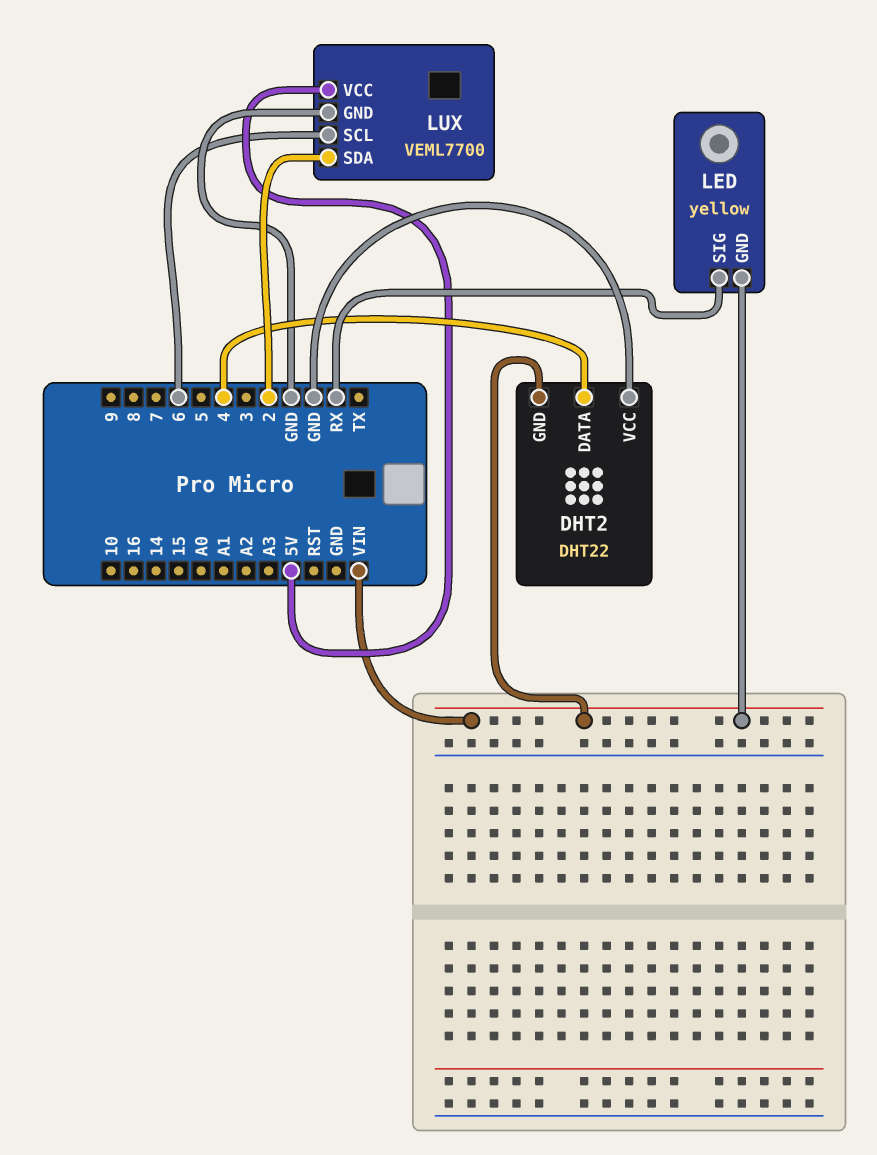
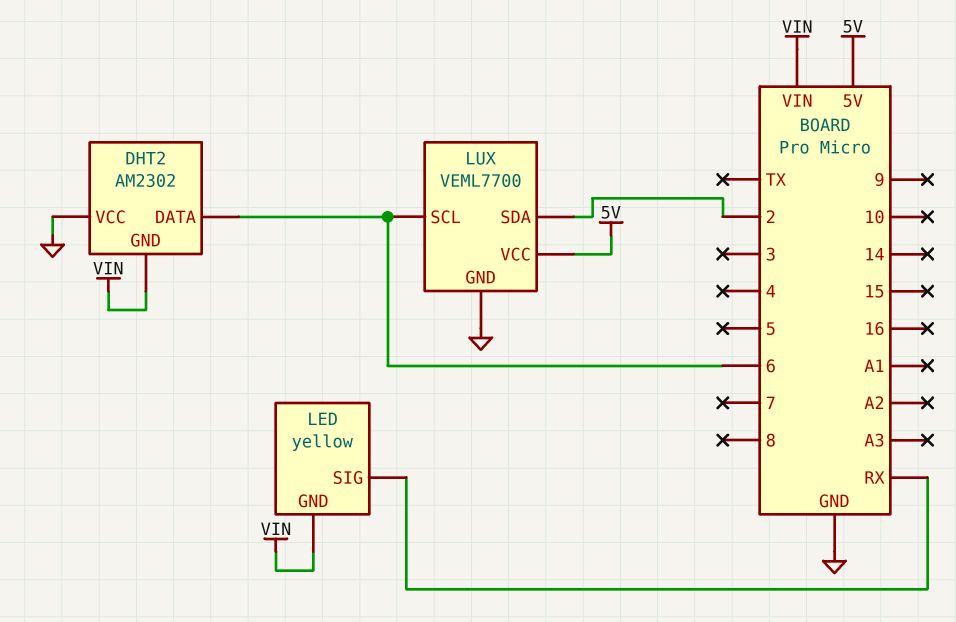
DHT2: DHT22 -> AM2302
DHT2 pin DATA: 4 -> 6

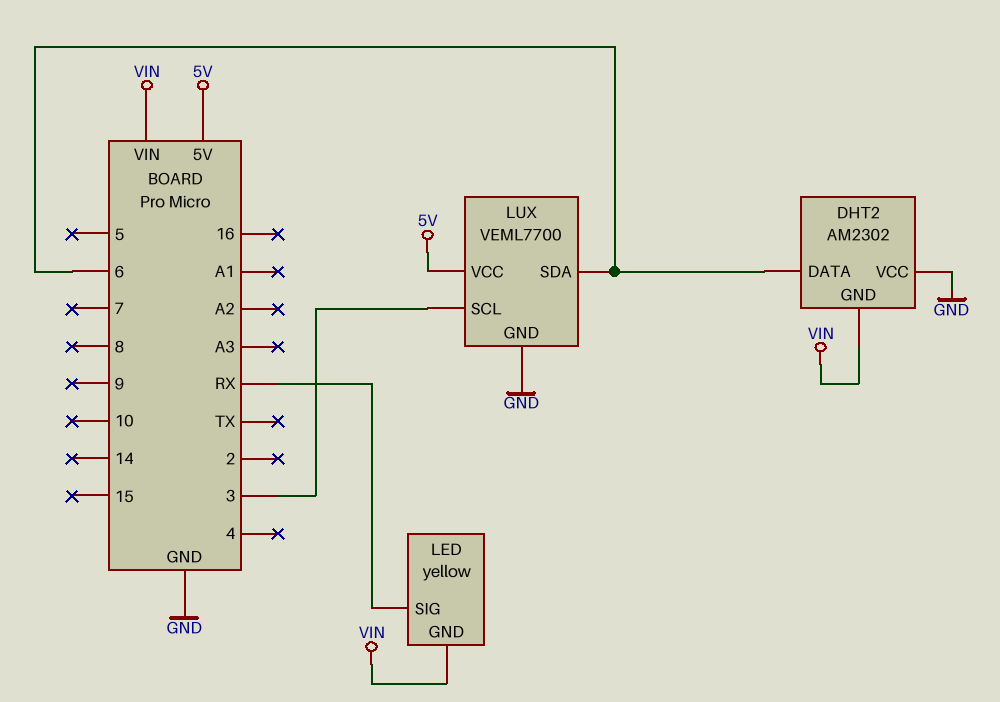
LUX pin SCL: 6 -> 3
LUX pin SDA: 2 -> 6

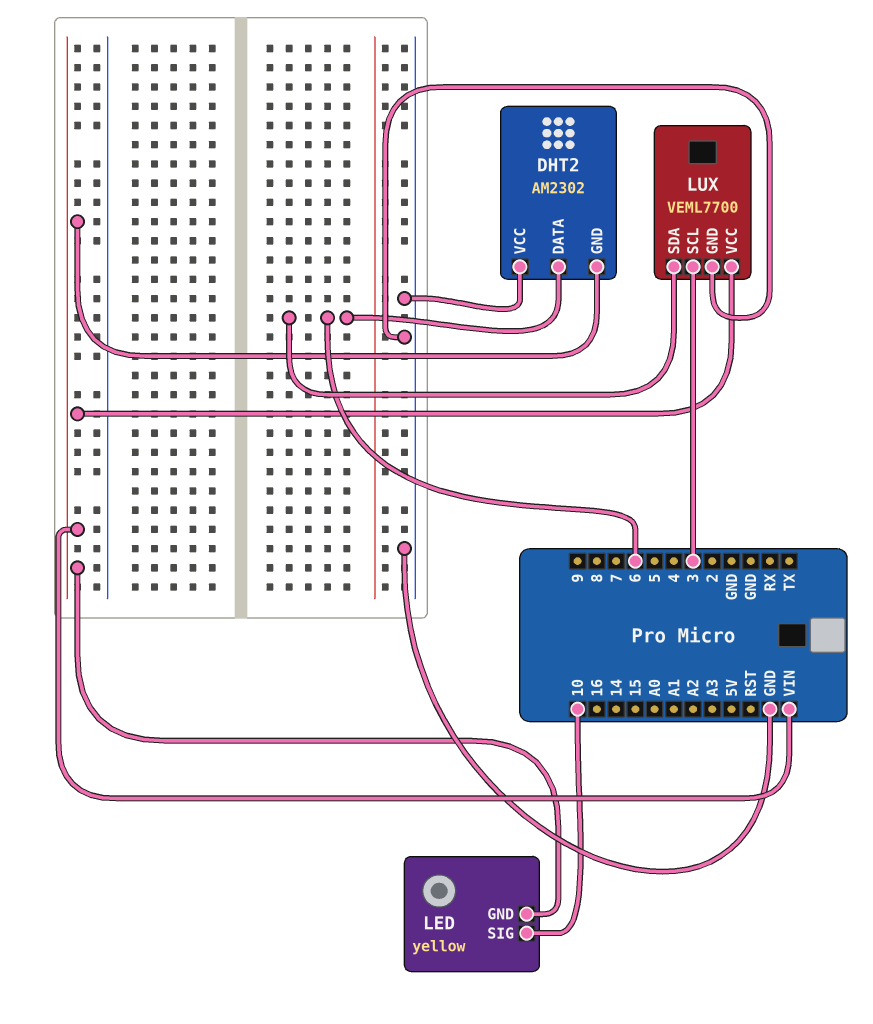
LED pin SIG: RX -> 10
LUX pin VCC: 5V -> VIN

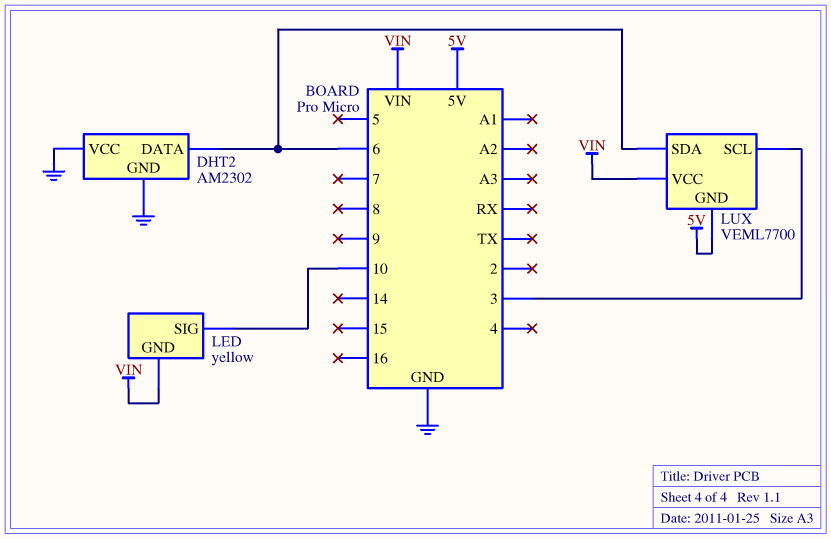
DHT2 pin GND: VIN -> GND
LUX pin GND: GND -> 5V

